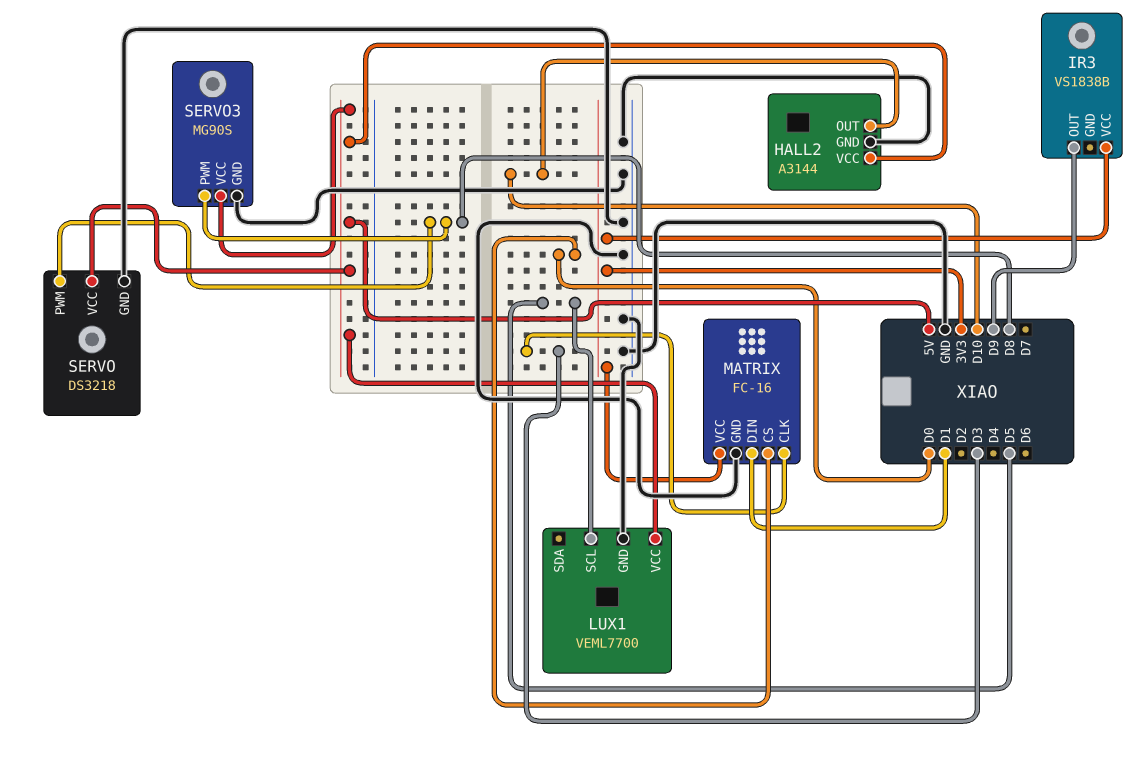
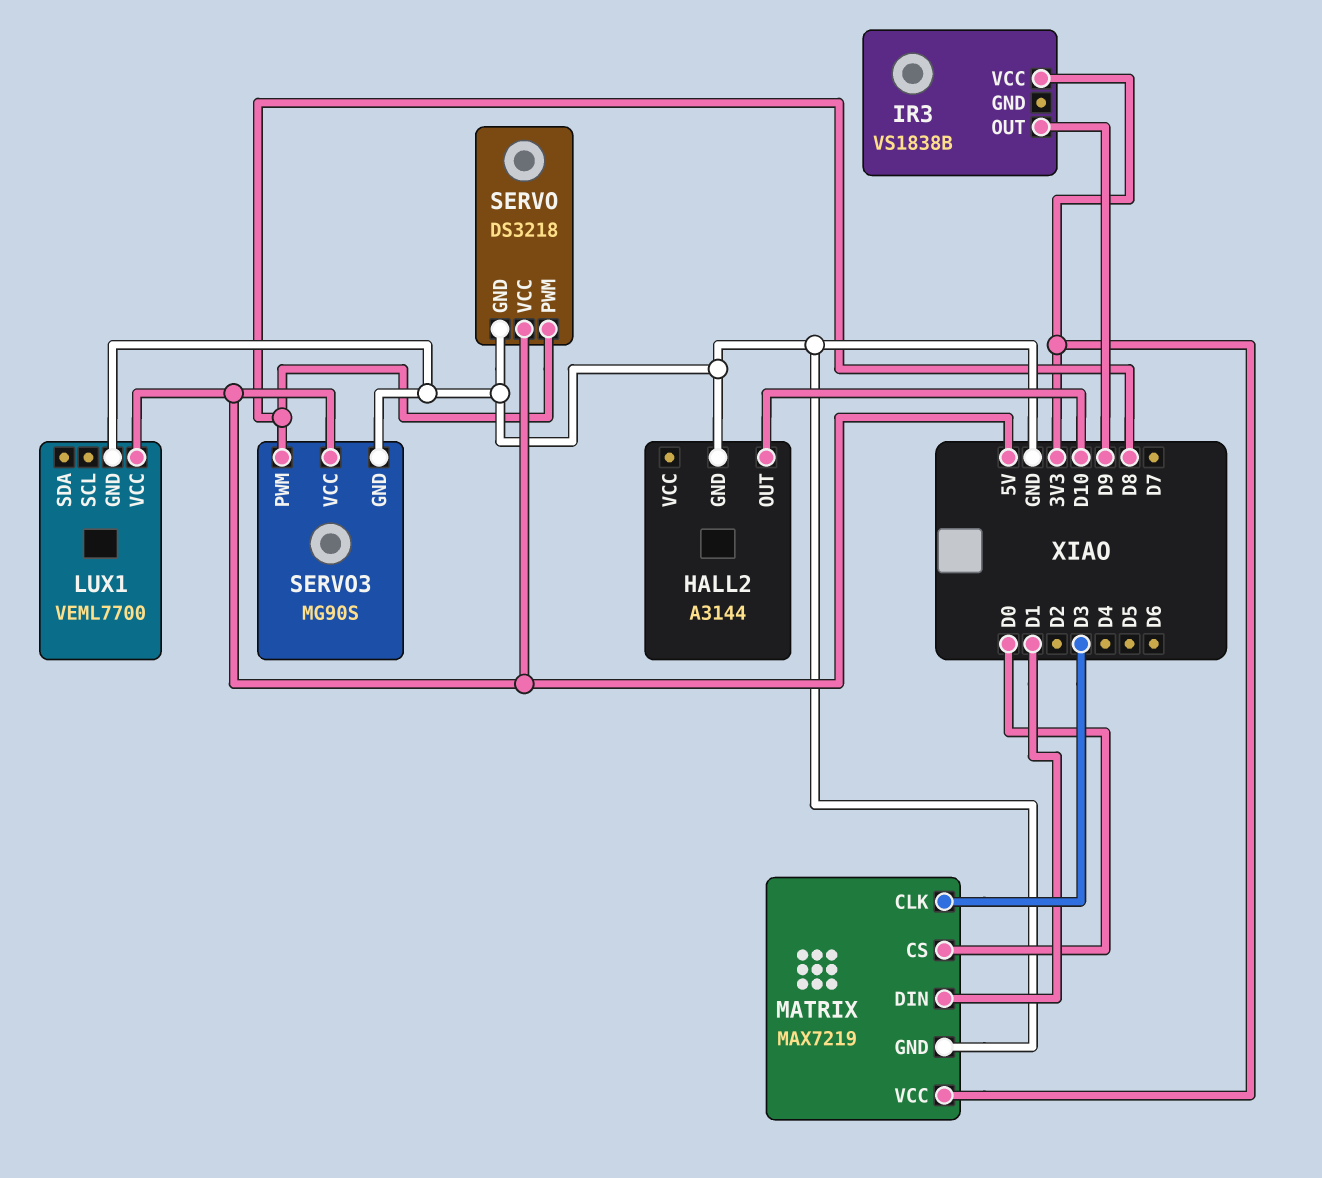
HALL2 pin VCC: 5V -> none
LUX1 pin SCL: D5 -> none
MATRIX: FC-16 -> MAX7219

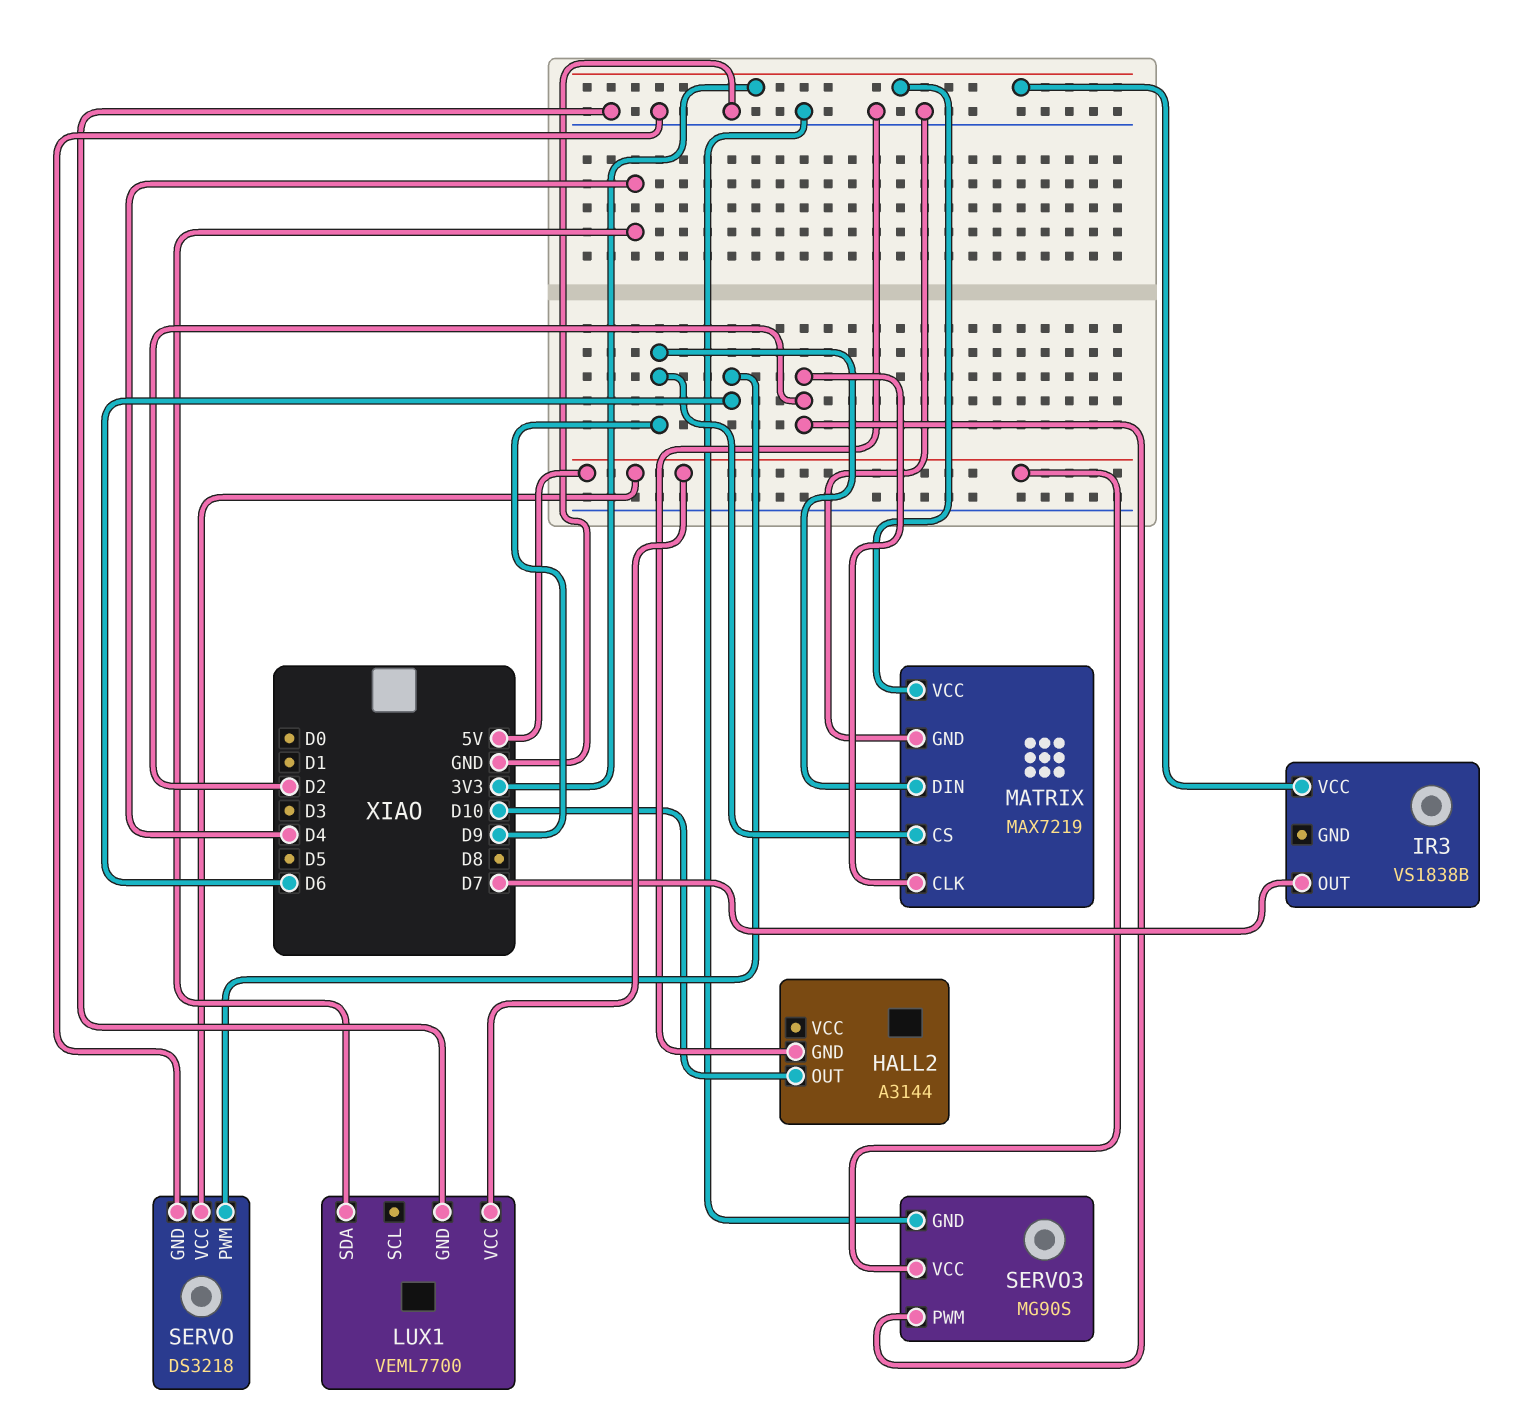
IR3 pin OUT: D9 -> D7
LUX1 pin SDA: none -> D4
MATRIX pin CLK: D3 -> D2
MATRIX pin CS: D0 -> D9
MATRIX pin DIN: D1 -> D9
SERVO pin PWM: D8 -> D6
SERVO3 pin PWM: D8 -> D2

